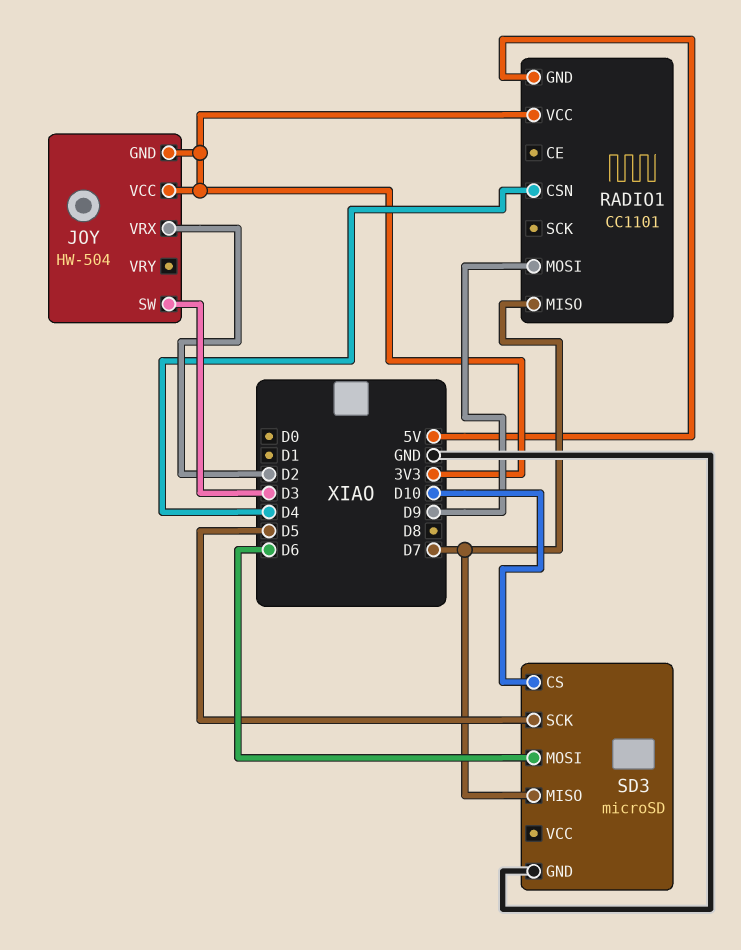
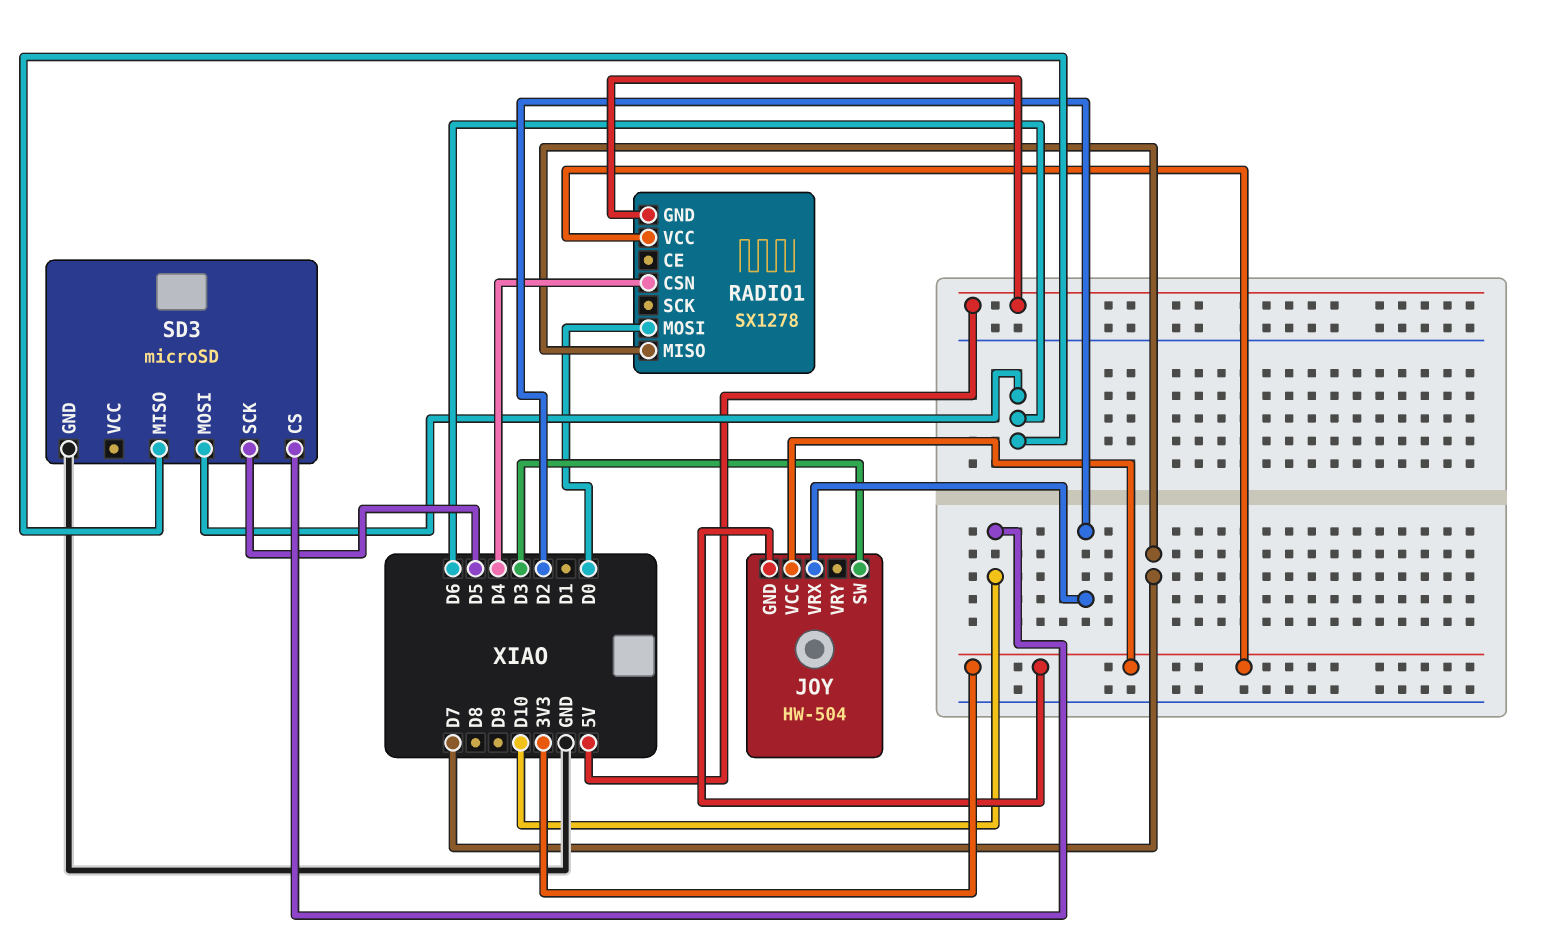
RADIO1: CC1101 -> SX1278
RADIO1 pin MOSI: D9 -> D0
SD3 pin MISO: D7 -> D6

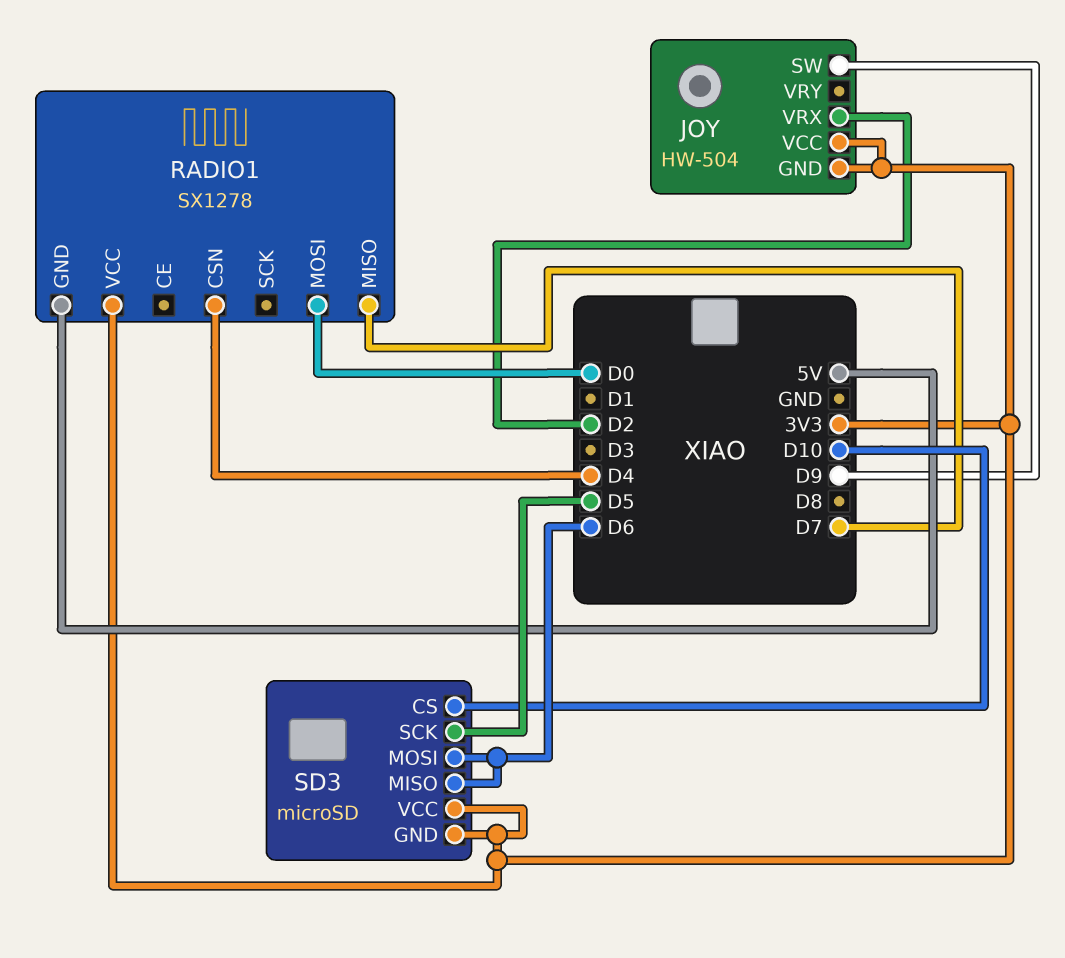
JOY pin SW: D3 -> D9
SD3 pin GND: GND -> 3V3
SD3 pin VCC: none -> 3V3

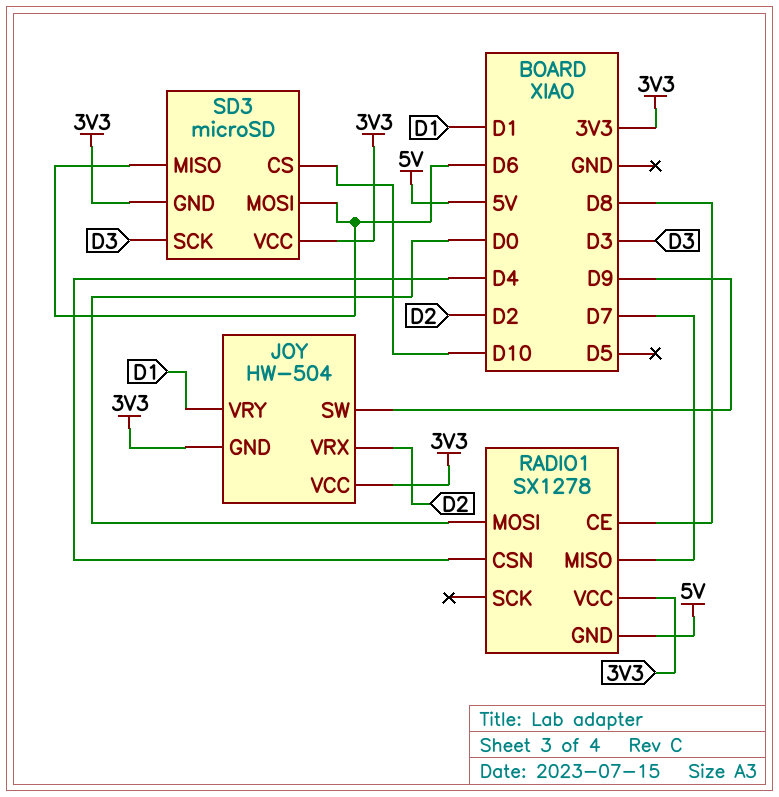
JOY pin VRY: none -> D1
RADIO1 pin CE: none -> D8
SD3 pin SCK: D5 -> D3

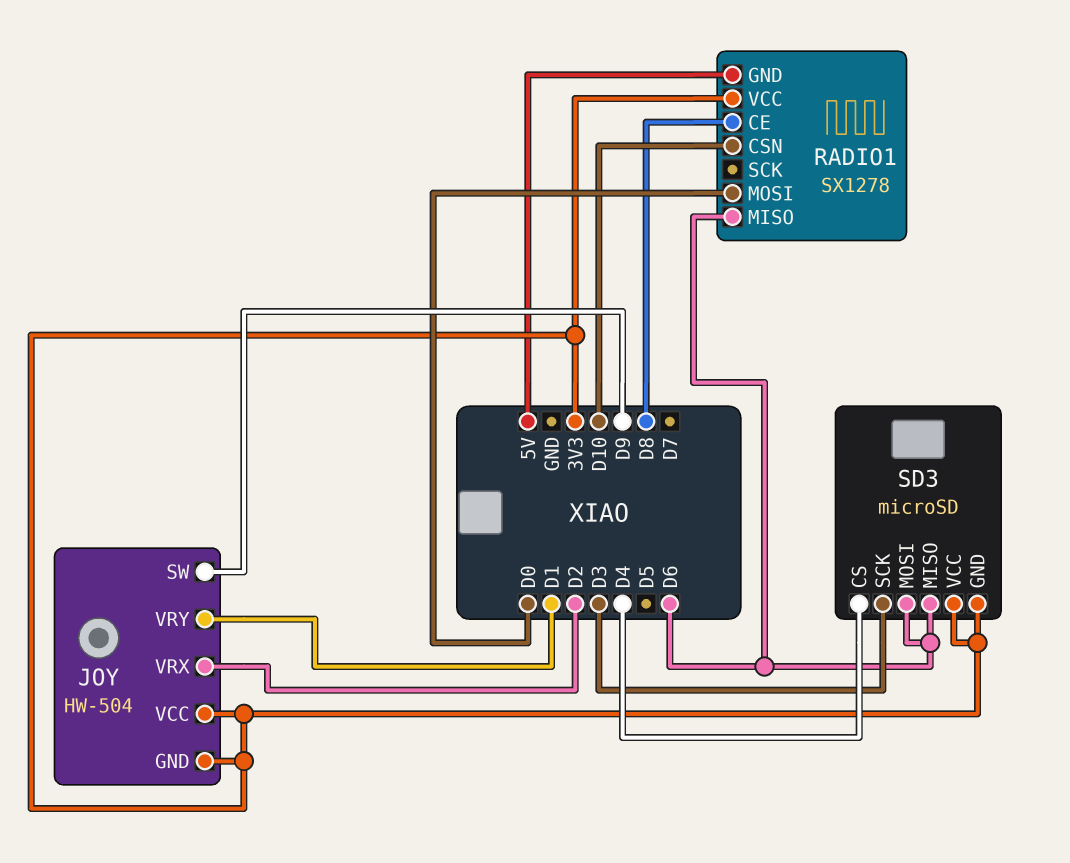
RADIO1 pin CSN: D4 -> D10
RADIO1 pin MISO: D7 -> D6
SD3 pin CS: D10 -> D4

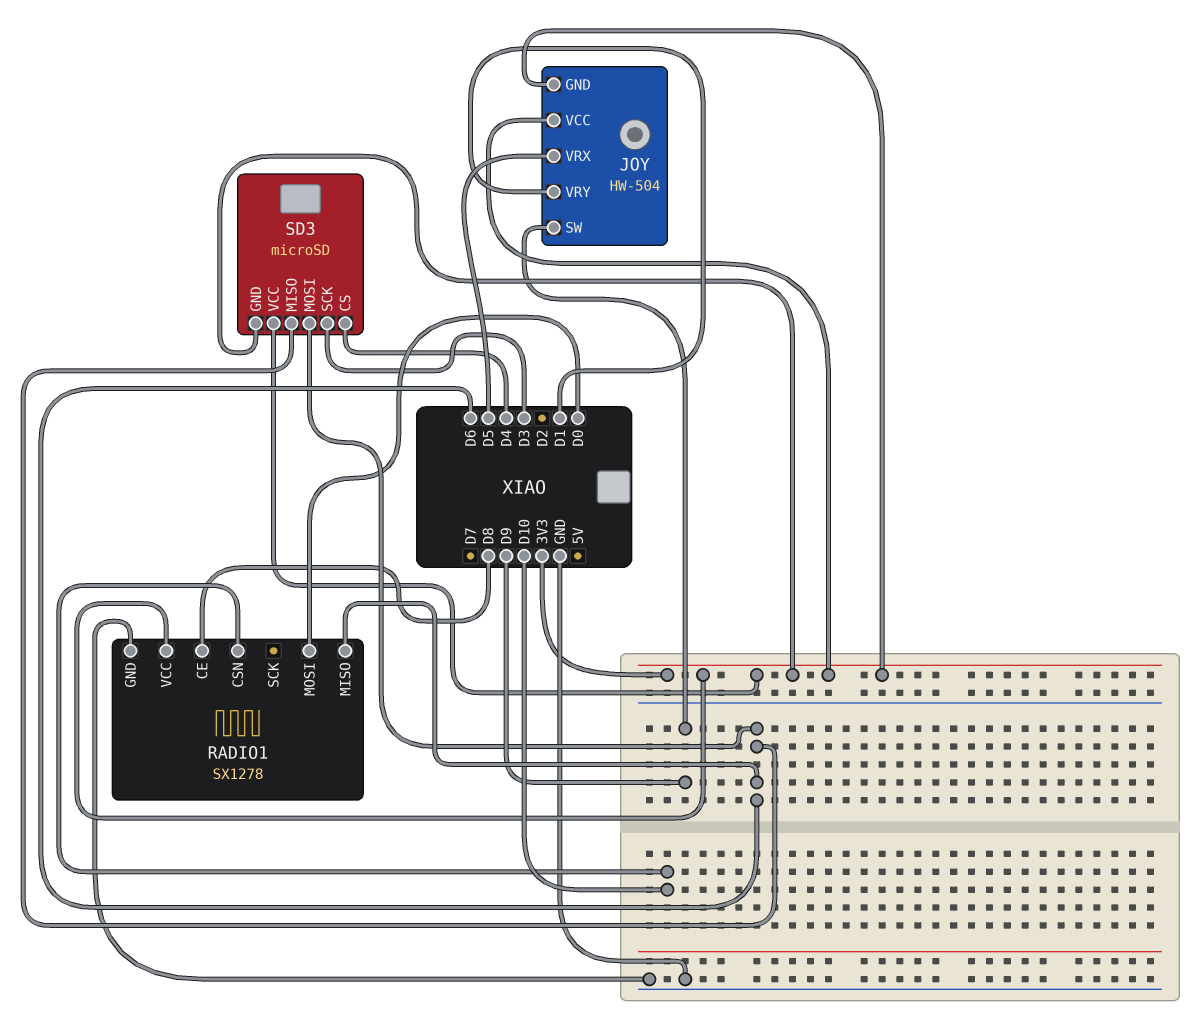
JOY pin VRX: D2 -> D5
RADIO1 pin GND: 5V -> GND

